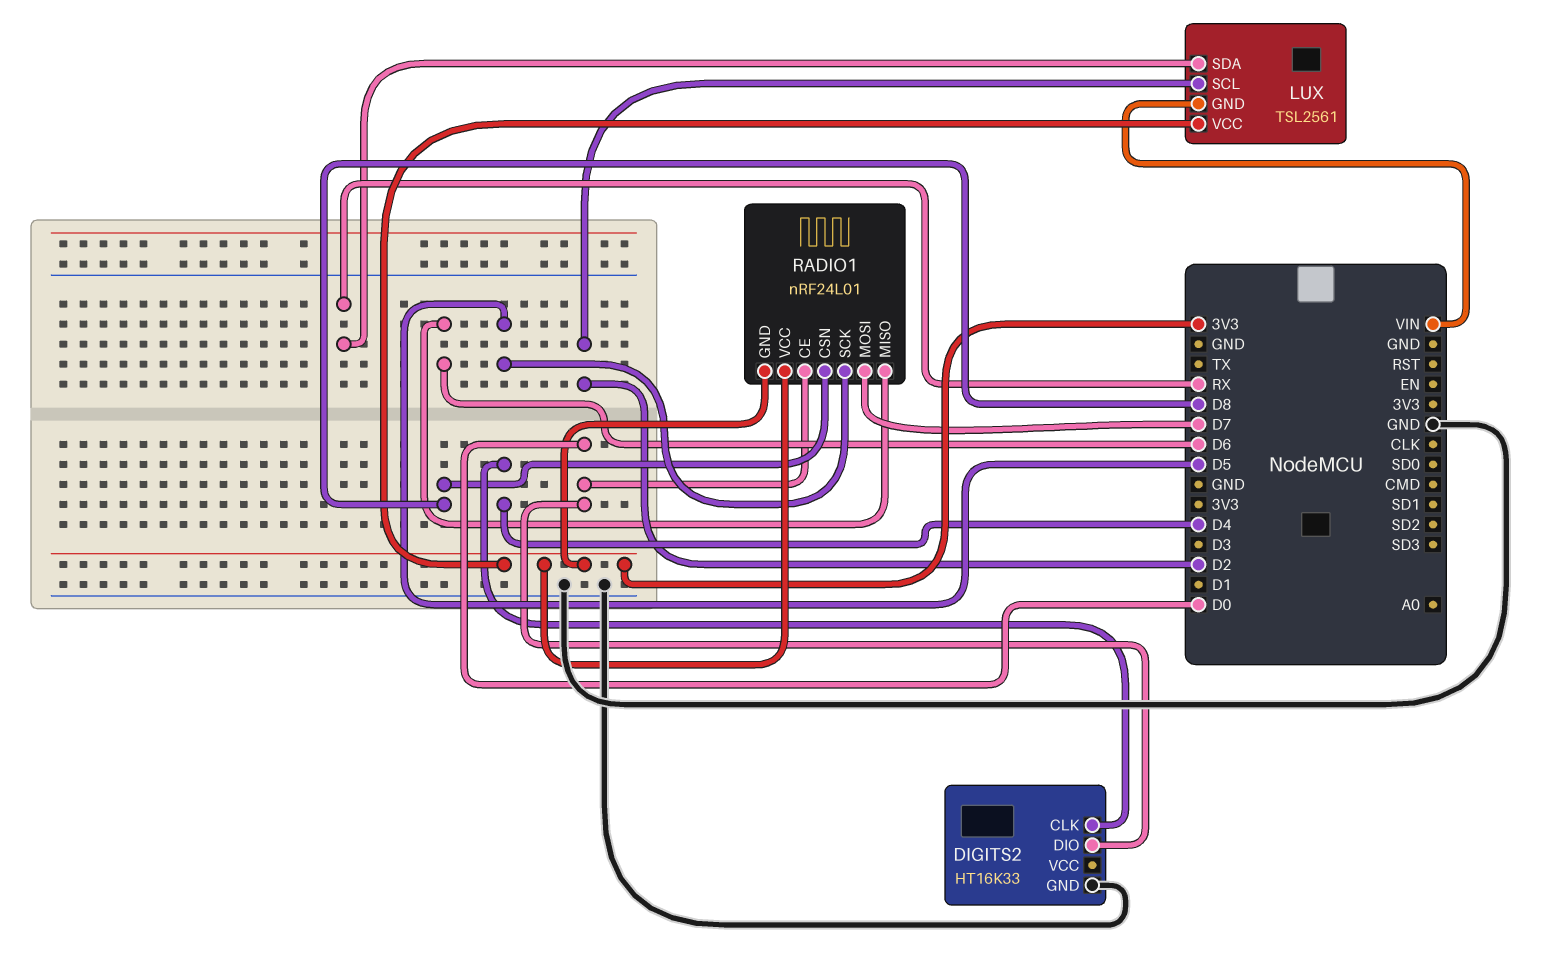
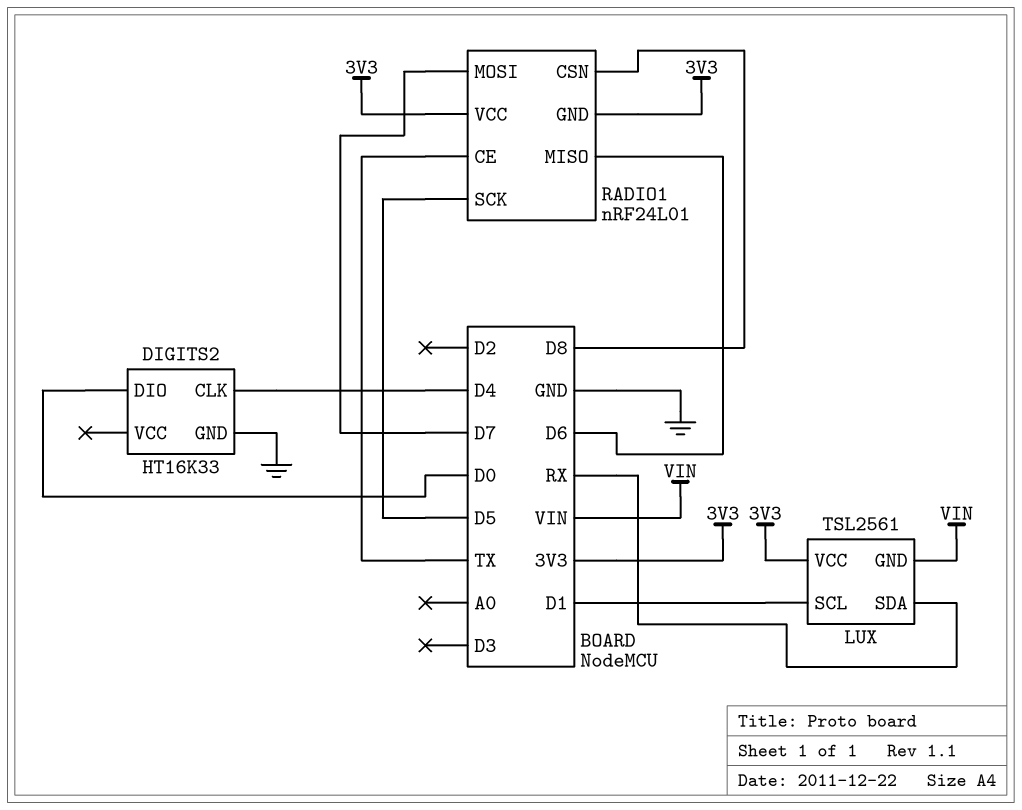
LUX pin SCL: D2 -> D1
RADIO1 pin CE: D0 -> TX

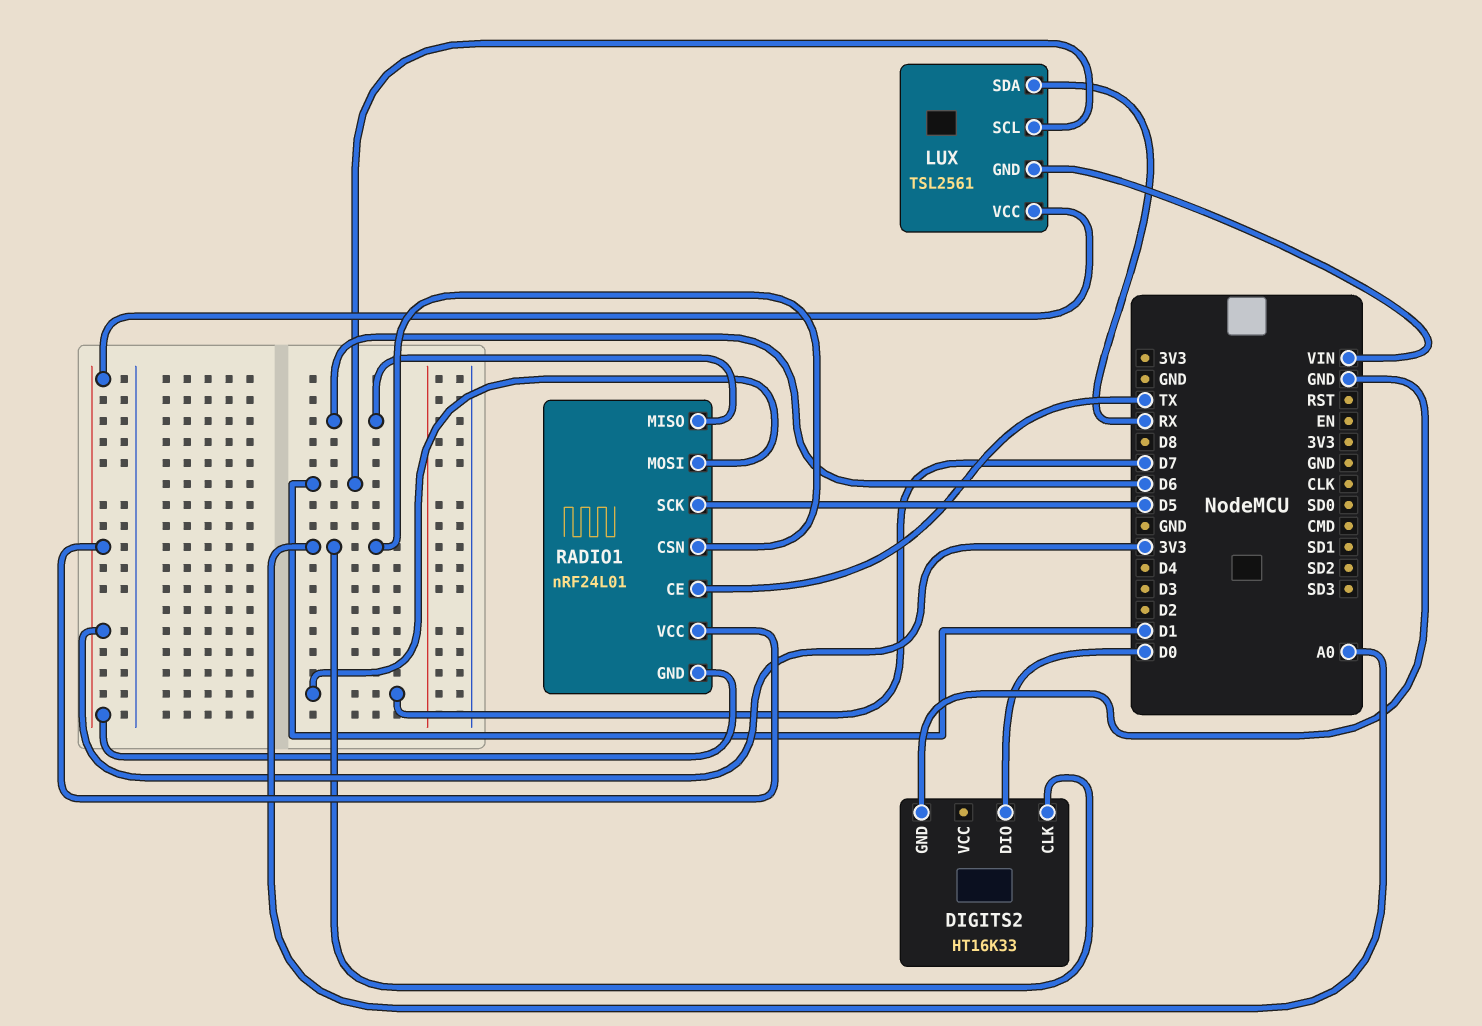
DIGITS2 pin CLK: D4 -> A0
RADIO1 pin CSN: D8 -> A0

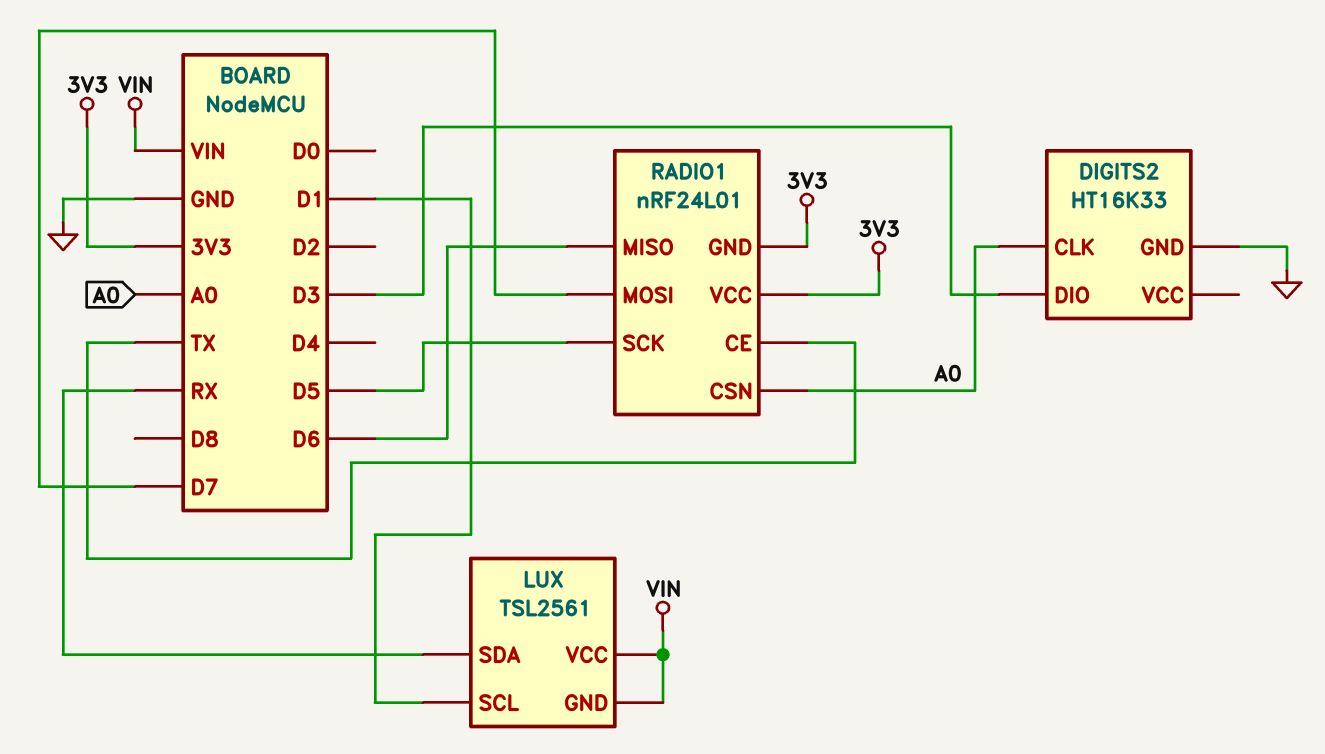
DIGITS2 pin DIO: D0 -> D3
LUX pin VCC: 3V3 -> VIN

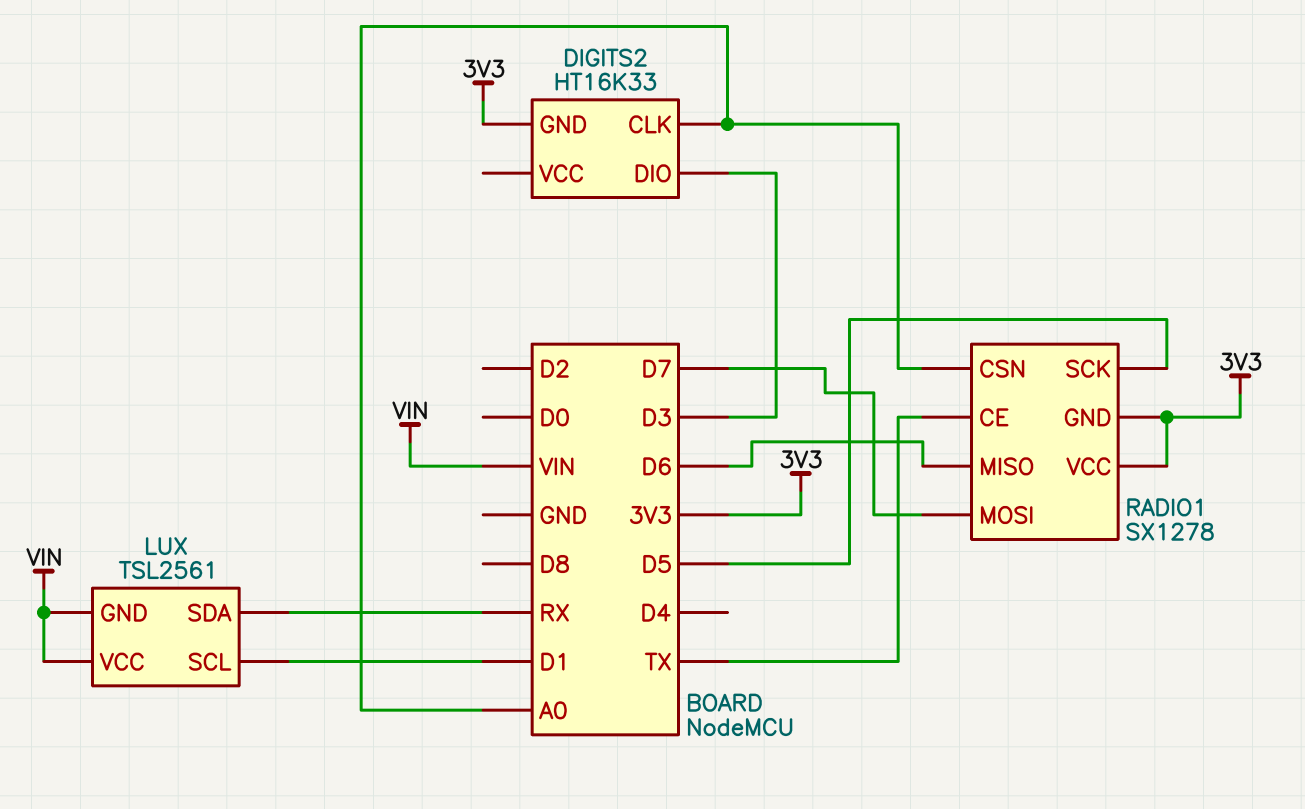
DIGITS2 pin GND: GND -> 3V3
RADIO1: nRF24L01 -> SX1278

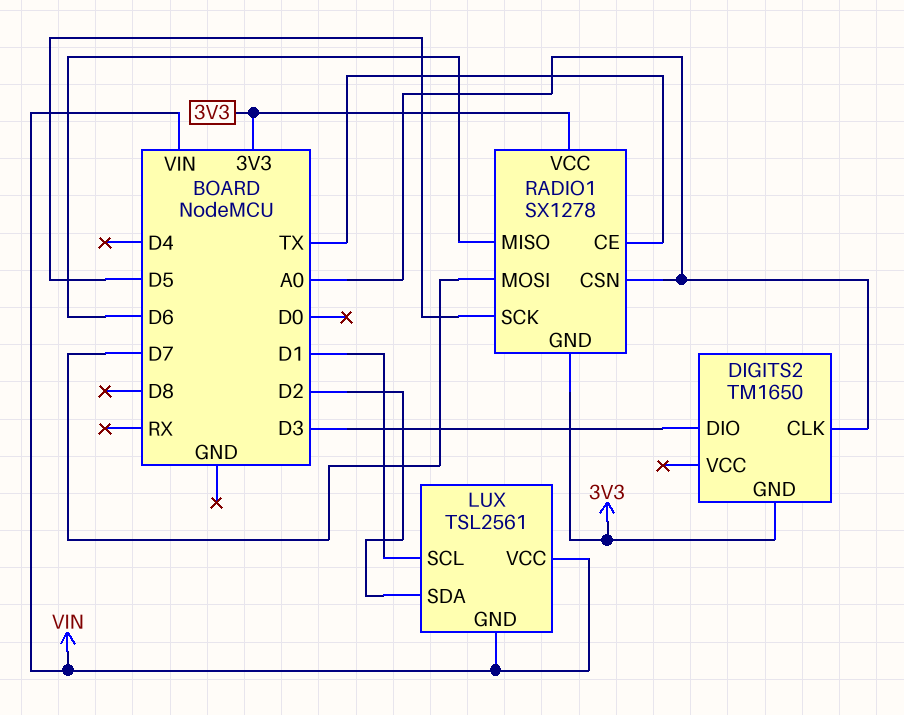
DIGITS2: HT16K33 -> TM1650
LUX pin SDA: RX -> D2

